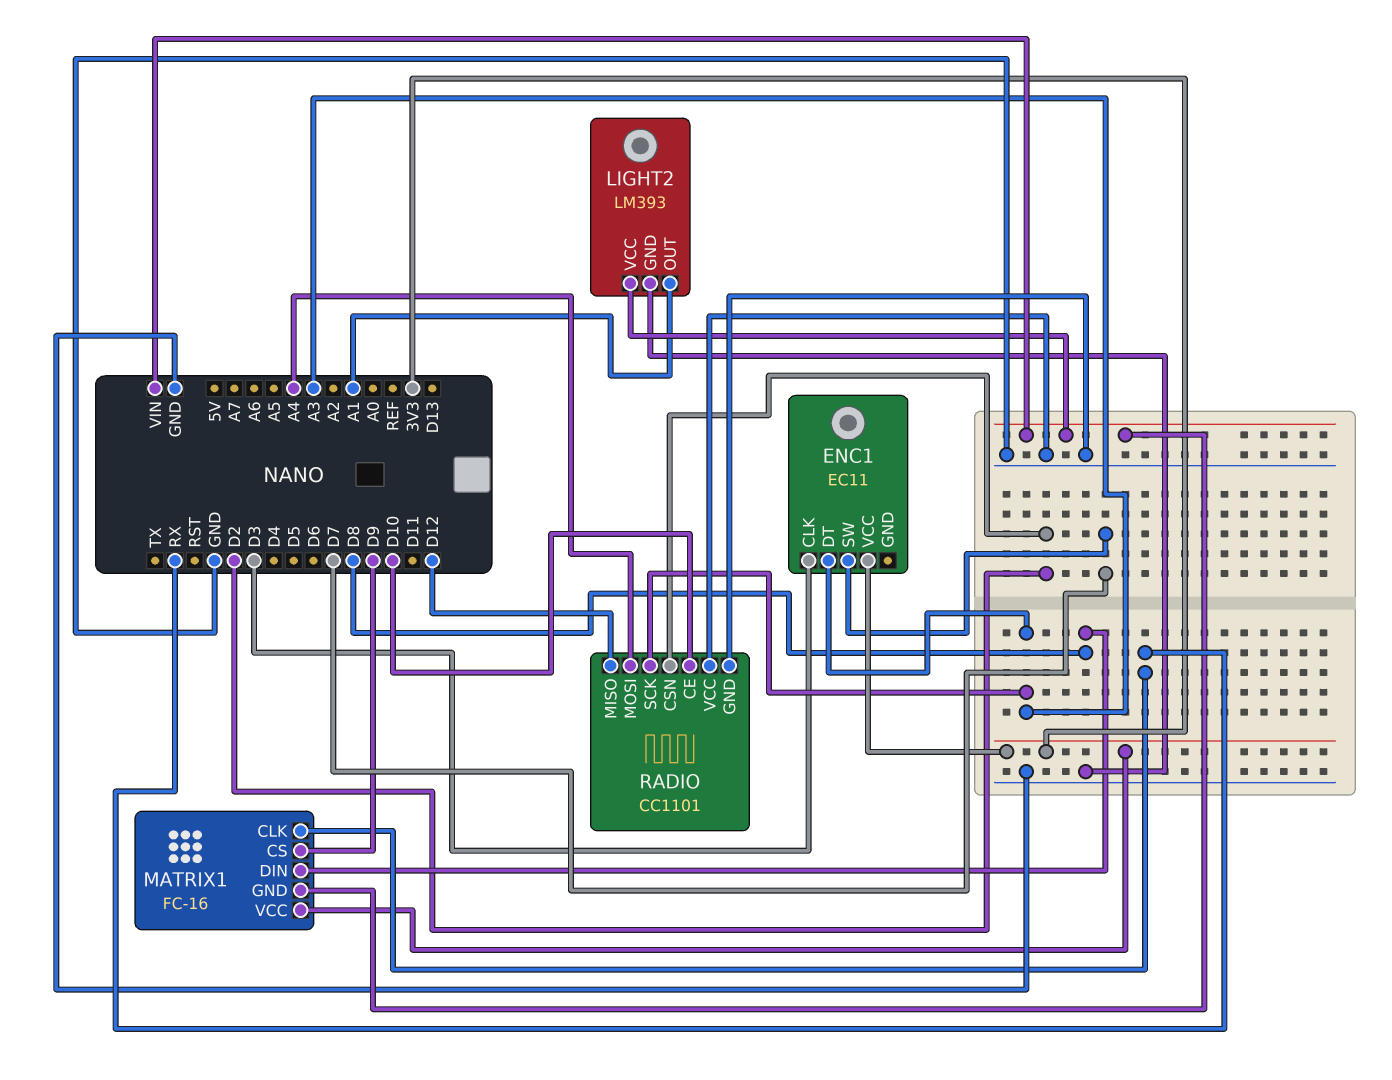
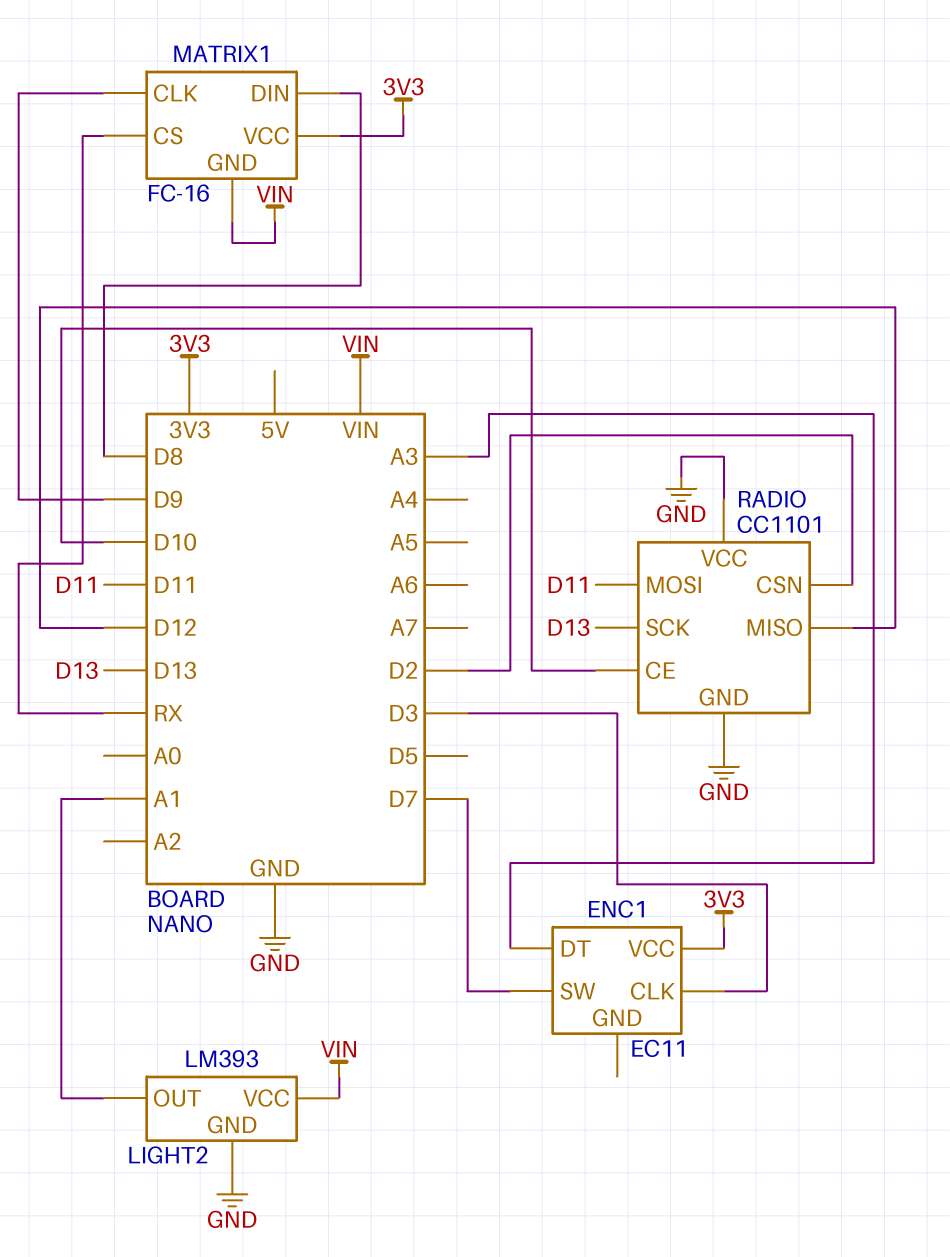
MATRIX1 pin CLK: RX -> D9
MATRIX1 pin CS: D9 -> RX
RADIO pin MOSI: A4 -> D11
RADIO pin SCK: A3 -> D13

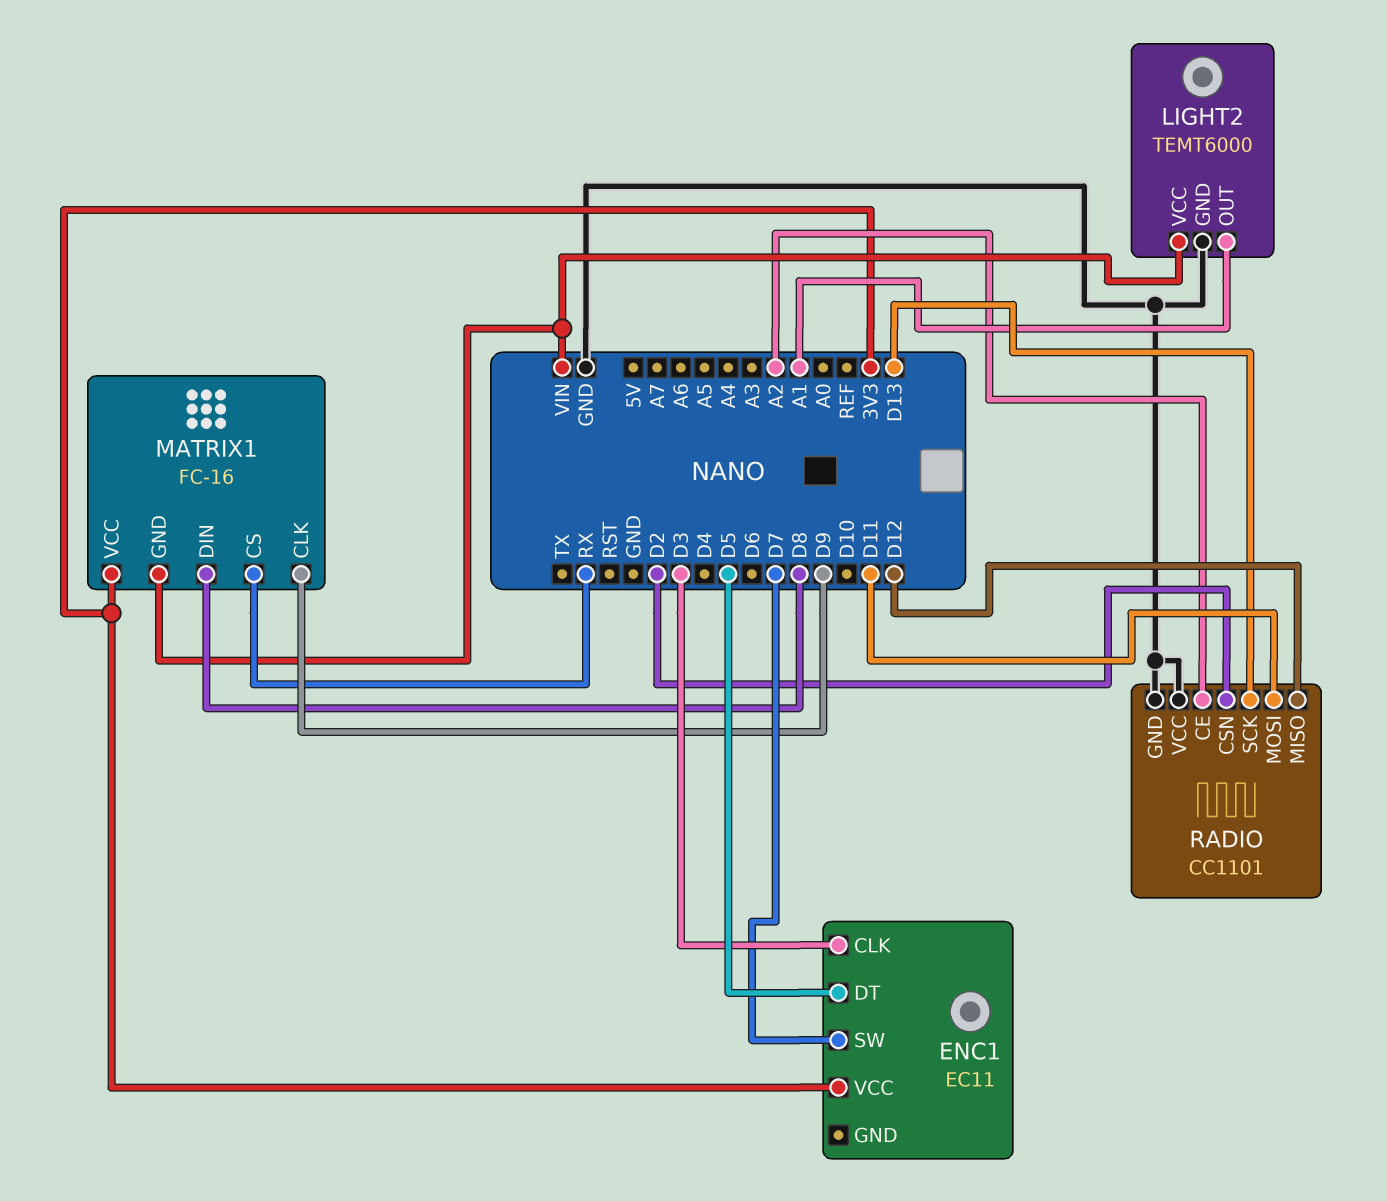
ENC1 pin DT: A3 -> D5
LIGHT2: LM393 -> TEMT6000
RADIO pin CE: D10 -> A2

